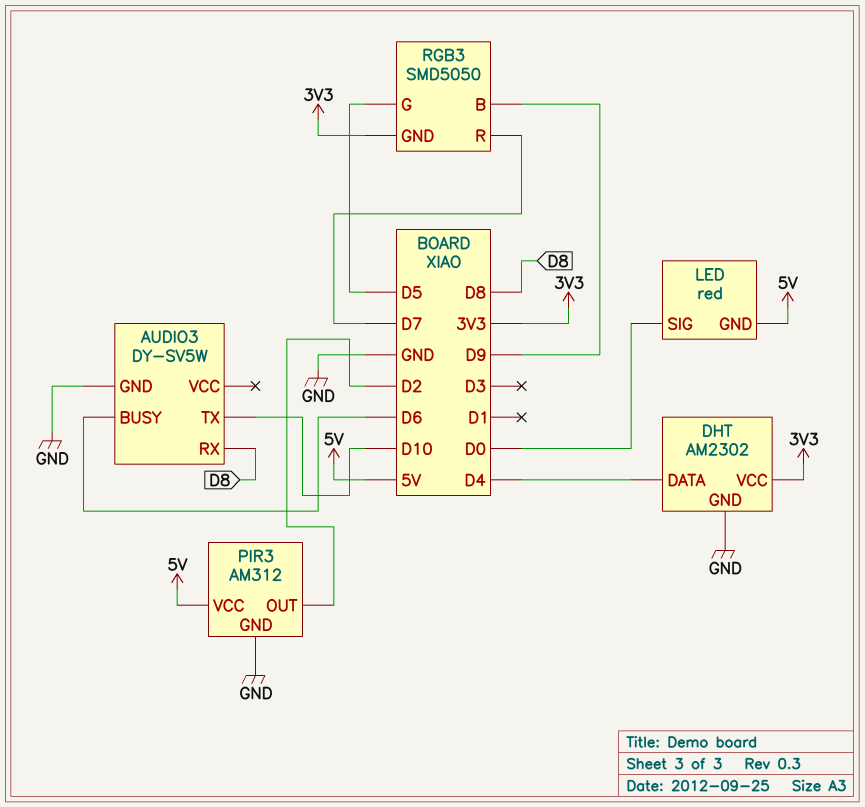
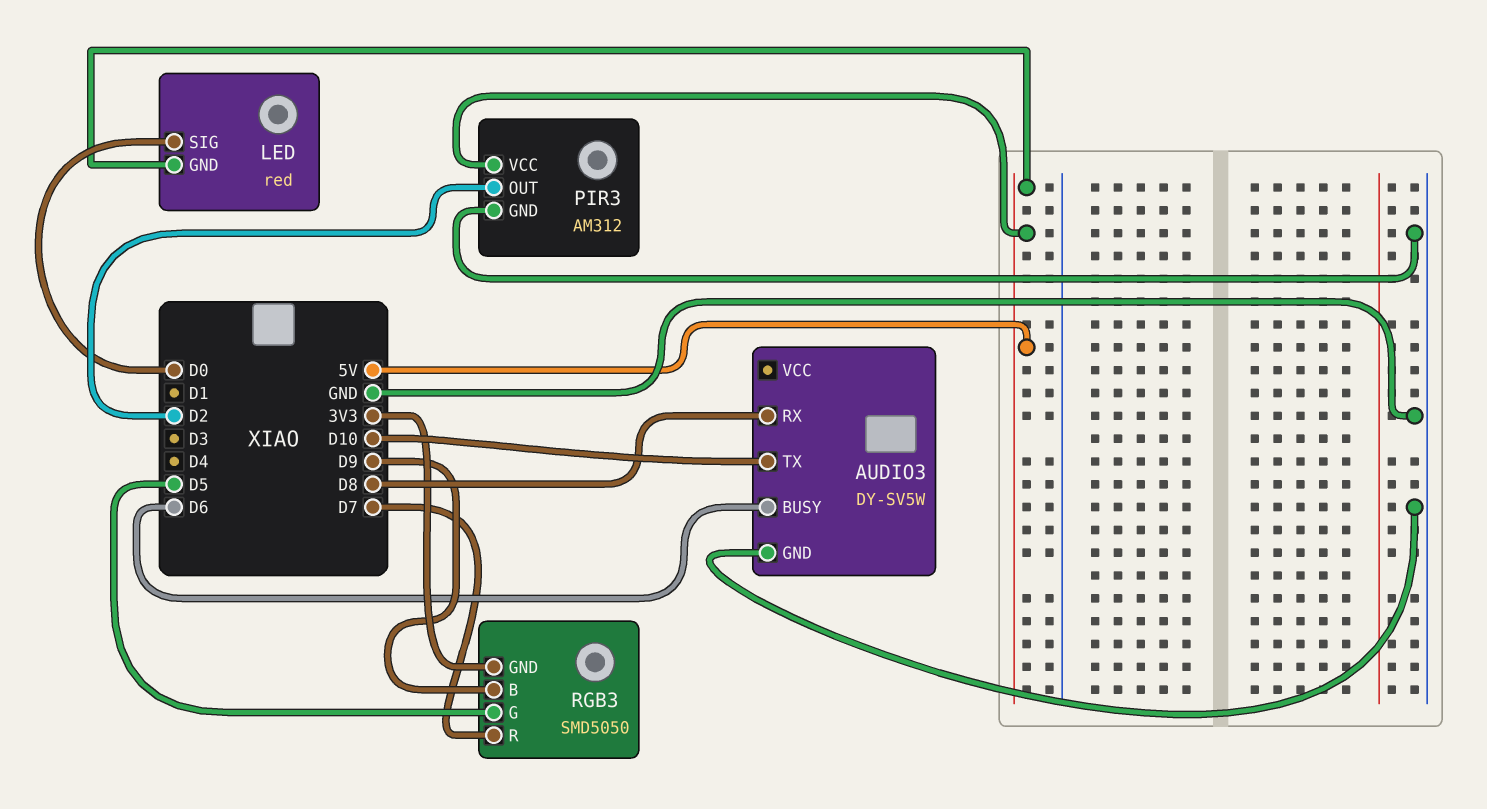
DHT: AM2302 -> none
DHT pin DATA: D4 -> none
DHT pin GND: GND -> none
DHT pin VCC: 3V3 -> none

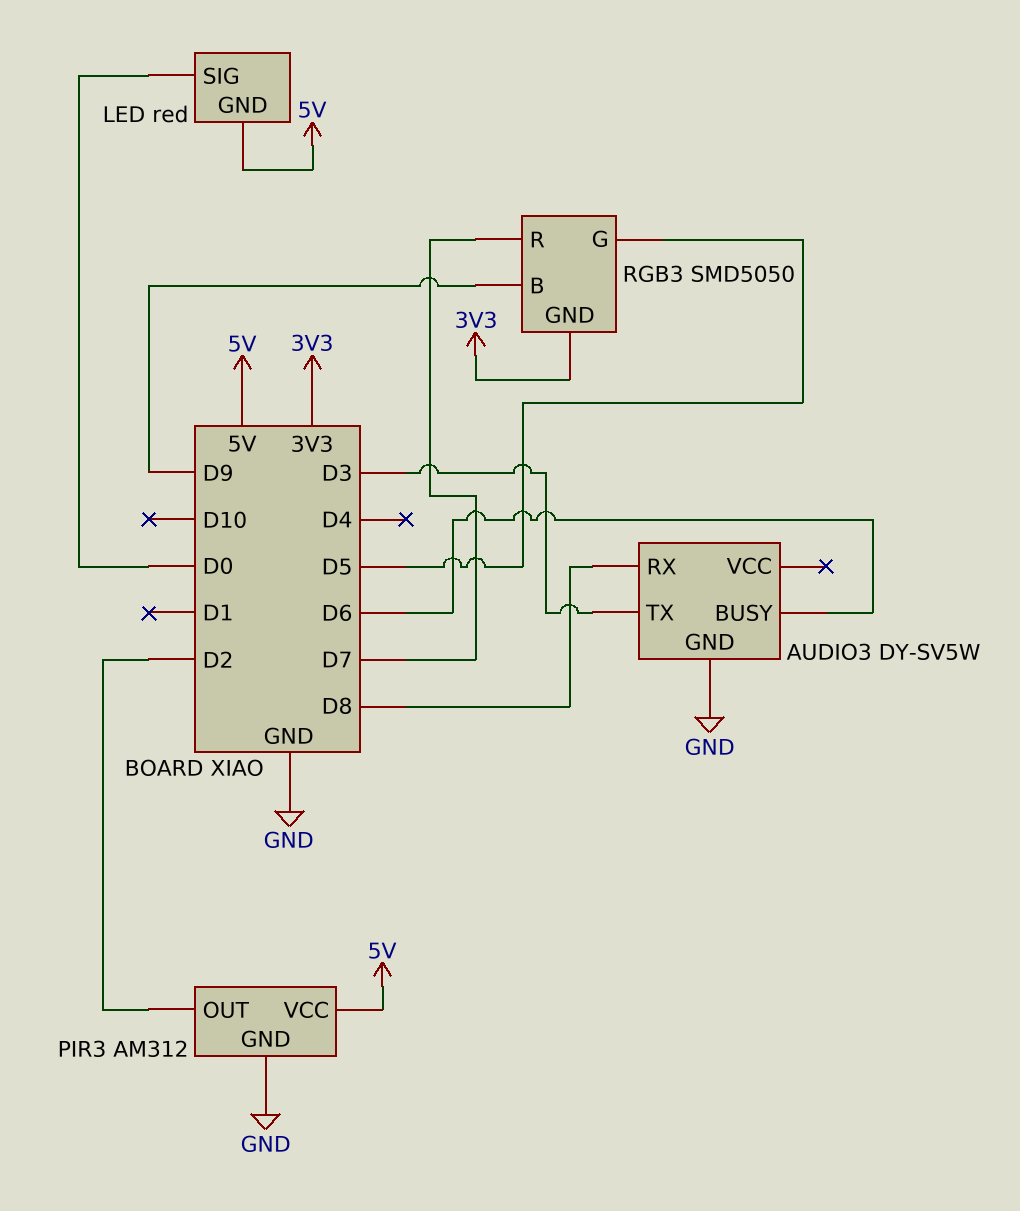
AUDIO3 pin TX: D10 -> D3

